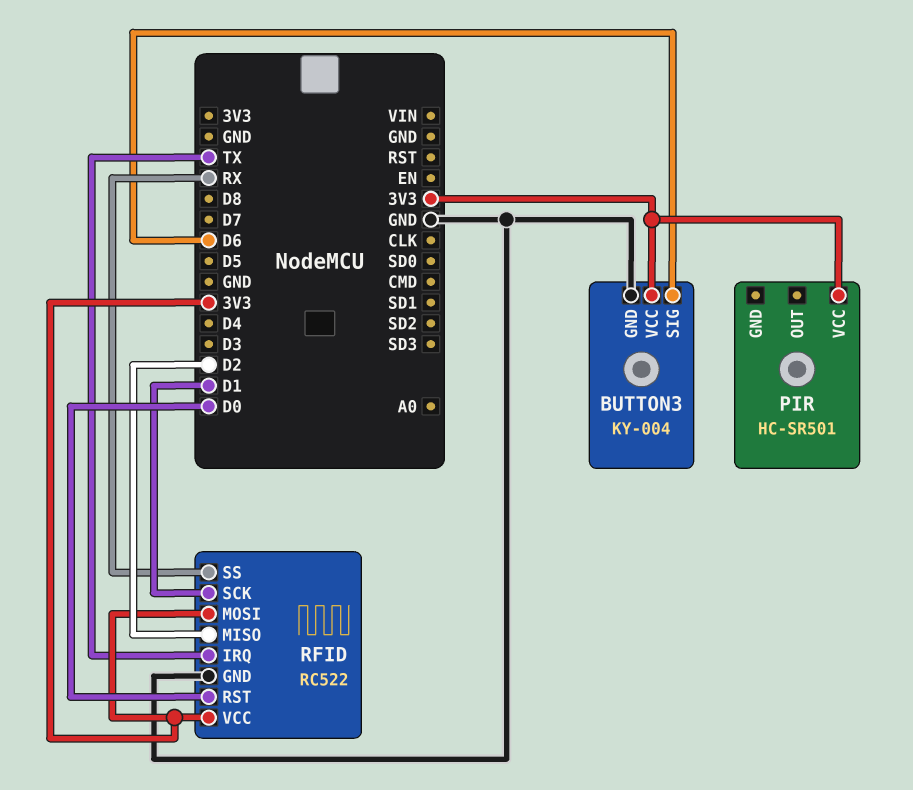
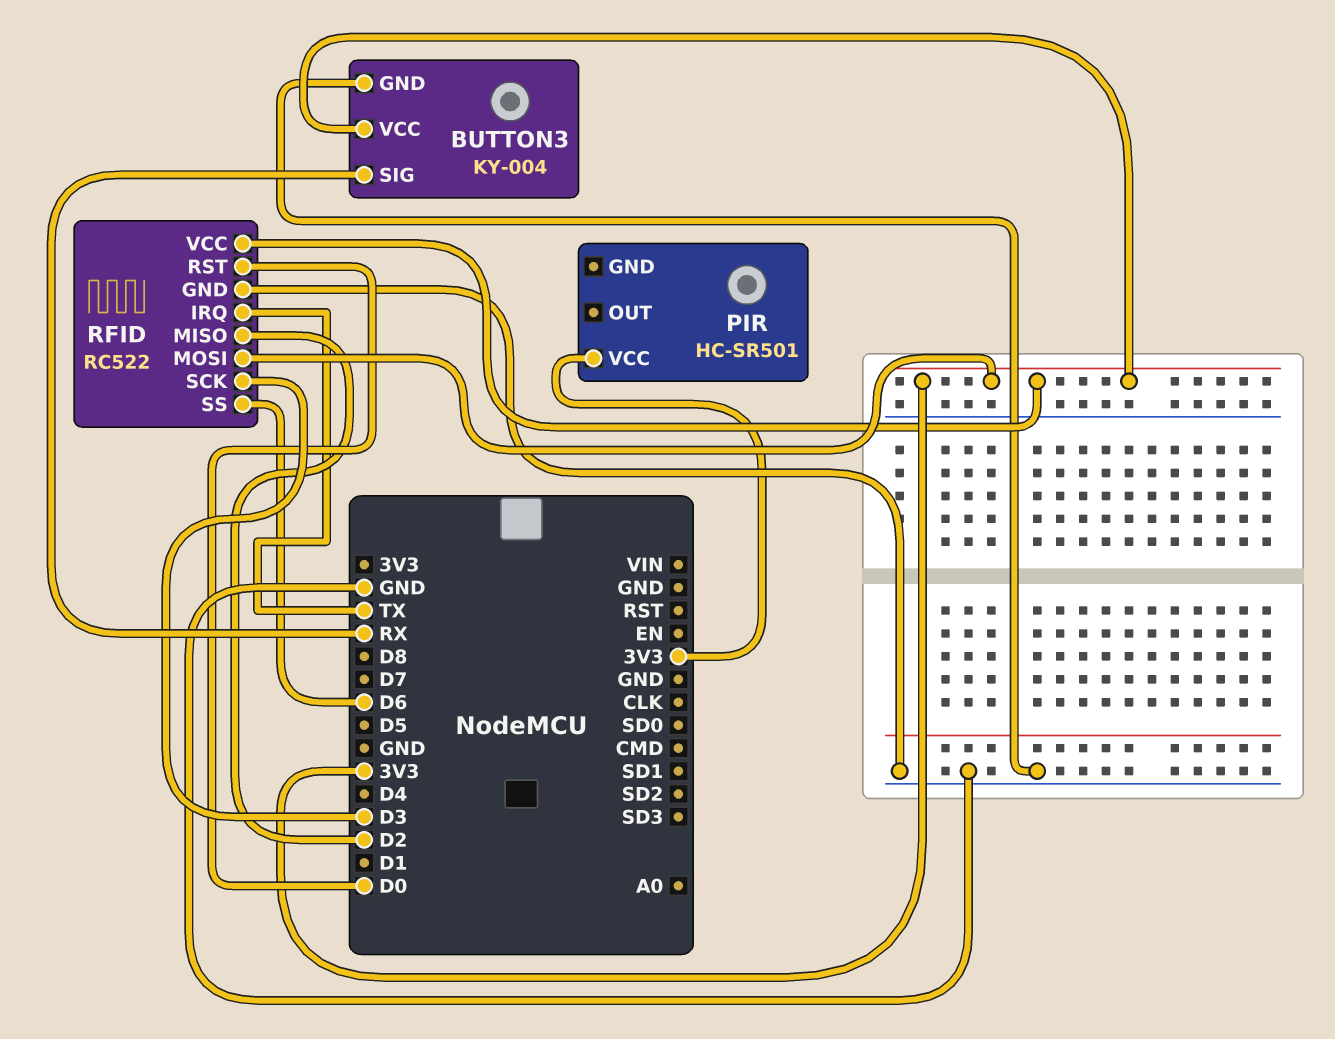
BUTTON3 pin SIG: D6 -> RX
RFID pin SCK: D1 -> D3
RFID pin SS: RX -> D6

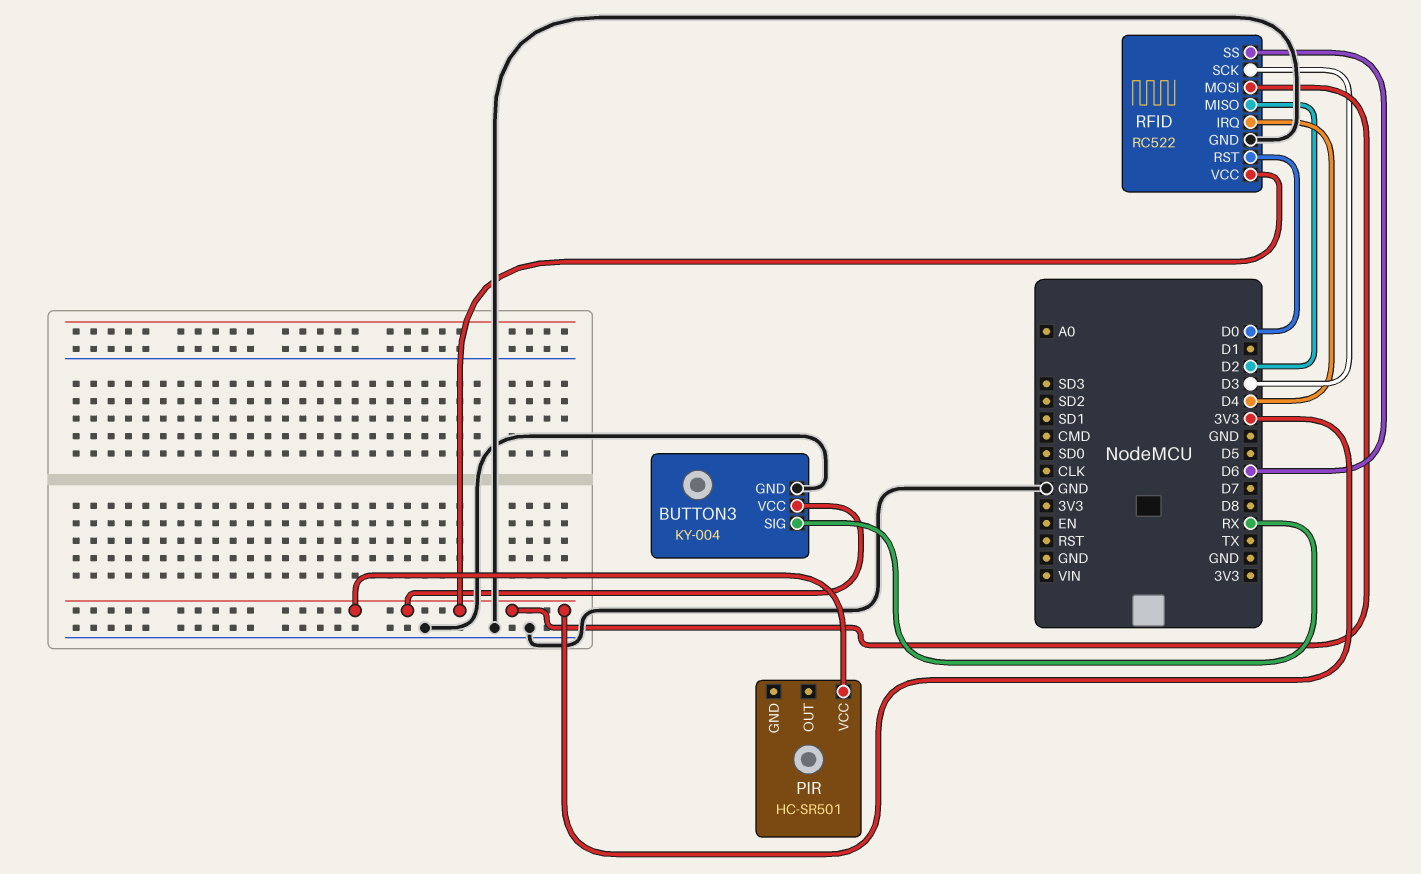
RFID pin IRQ: TX -> D4

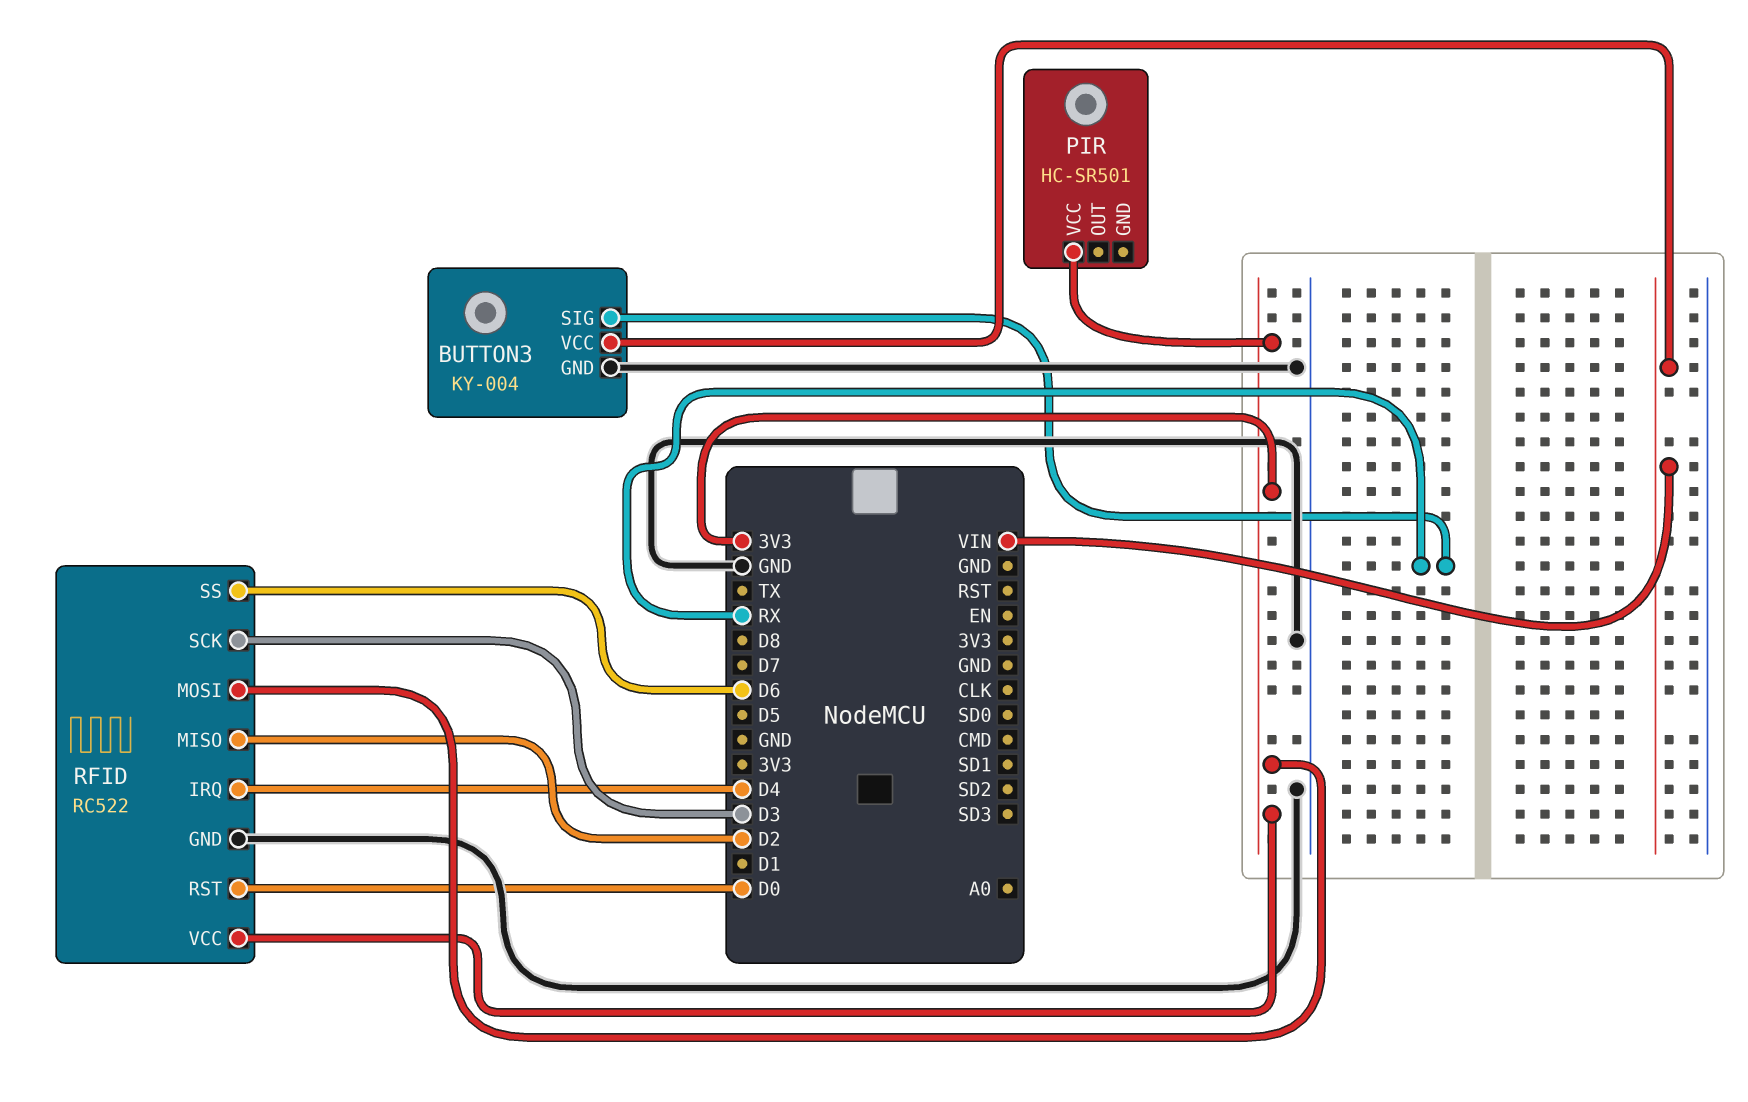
BUTTON3 pin VCC: 3V3 -> VIN

